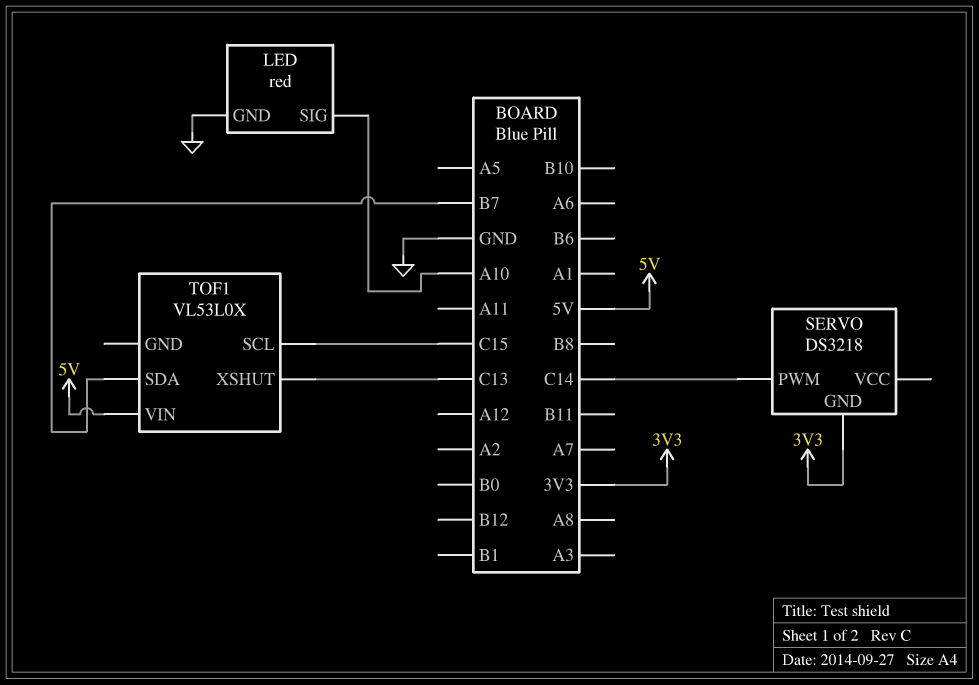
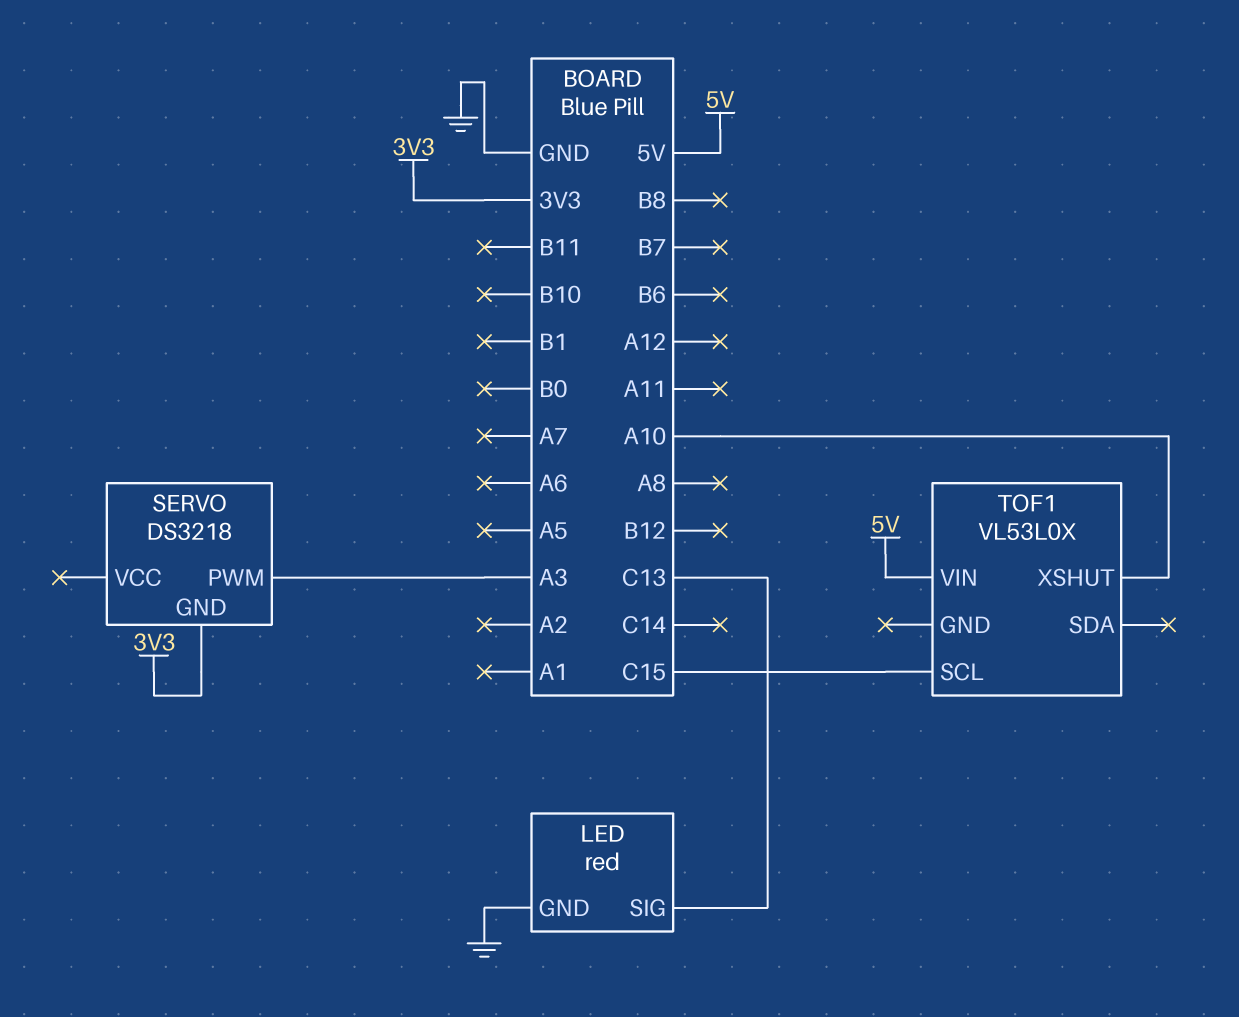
LED pin SIG: A10 -> C13
SERVO pin PWM: C14 -> A3
TOF1 pin SDA: B7 -> none
TOF1 pin XSHUT: C13 -> A10

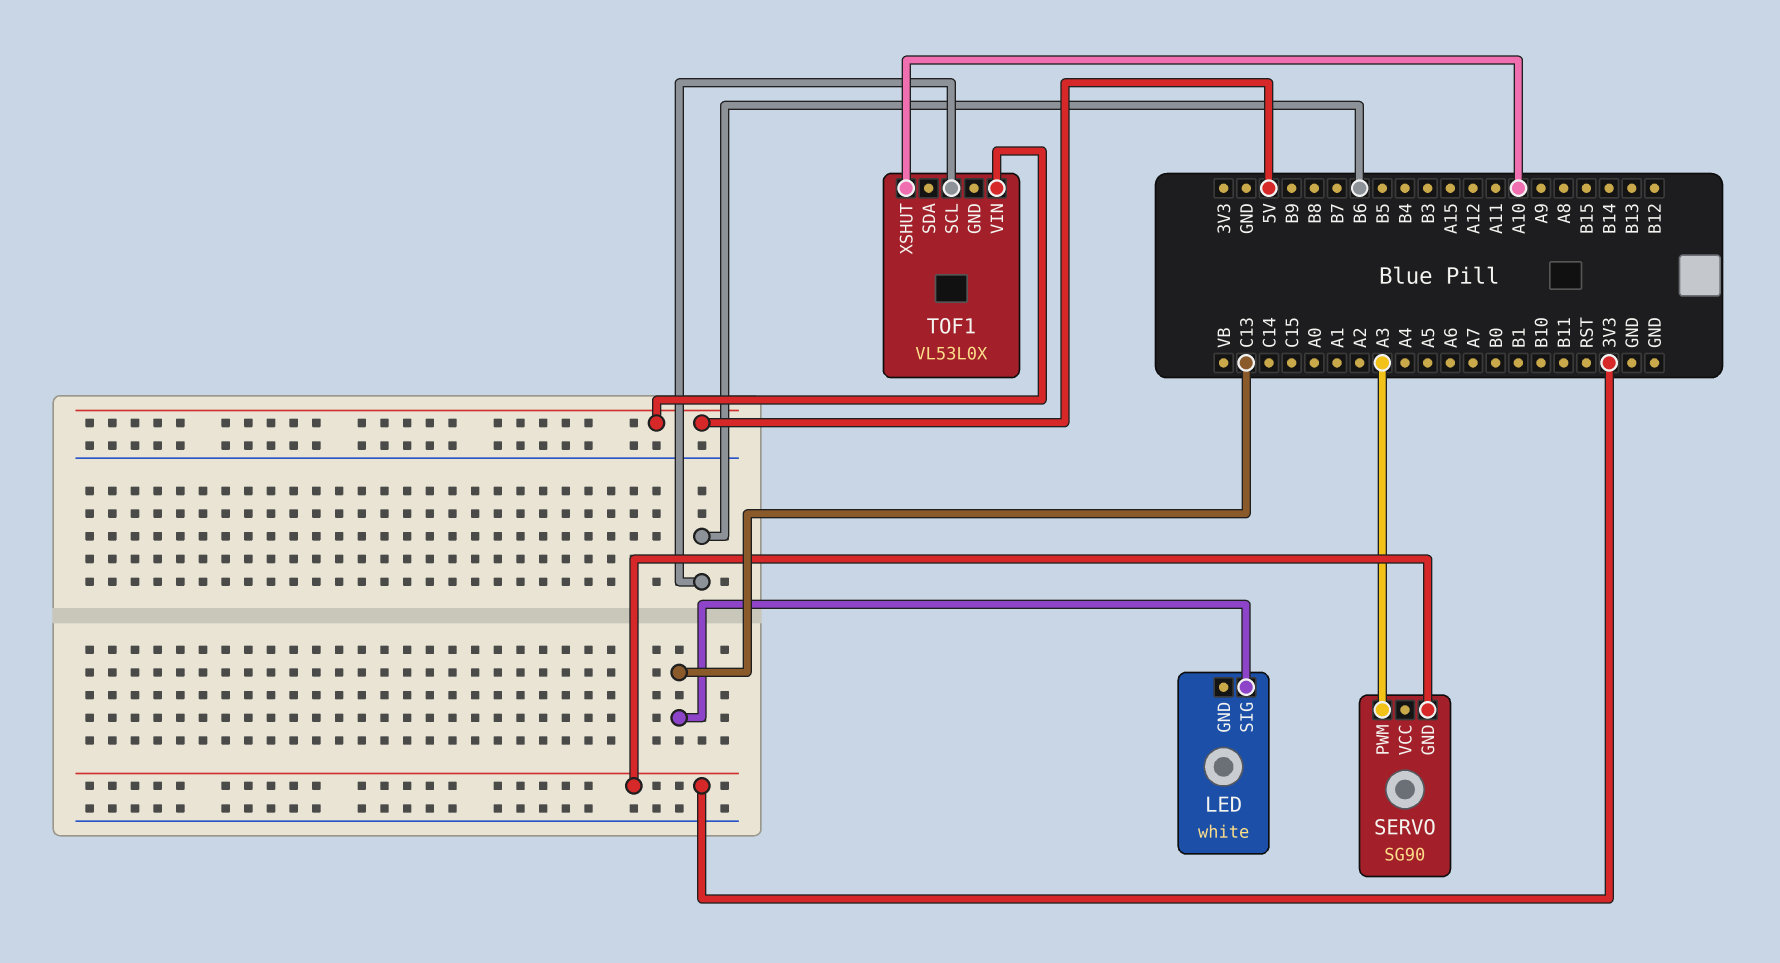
LED: red -> white
LED pin GND: GND -> none
SERVO: DS3218 -> SG90
TOF1 pin SCL: C15 -> B6

